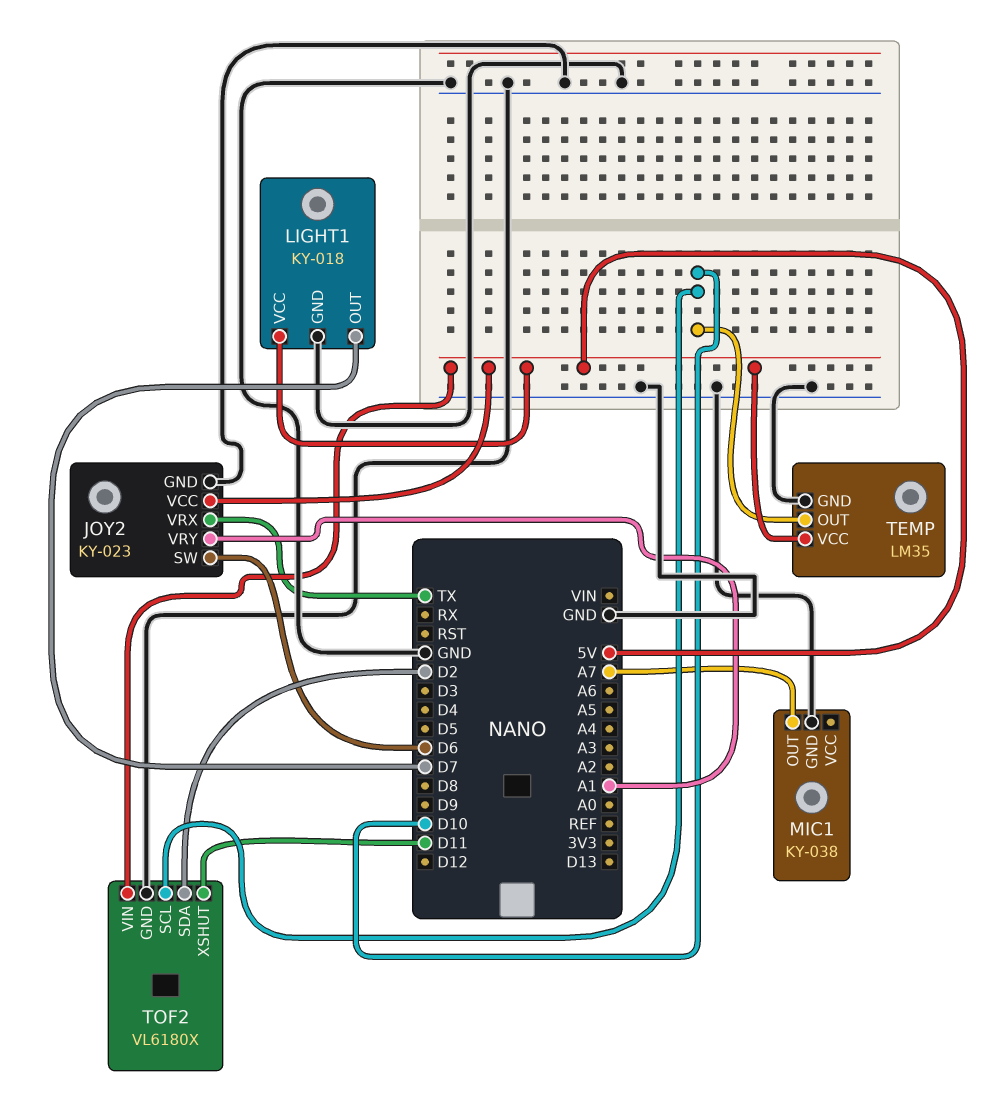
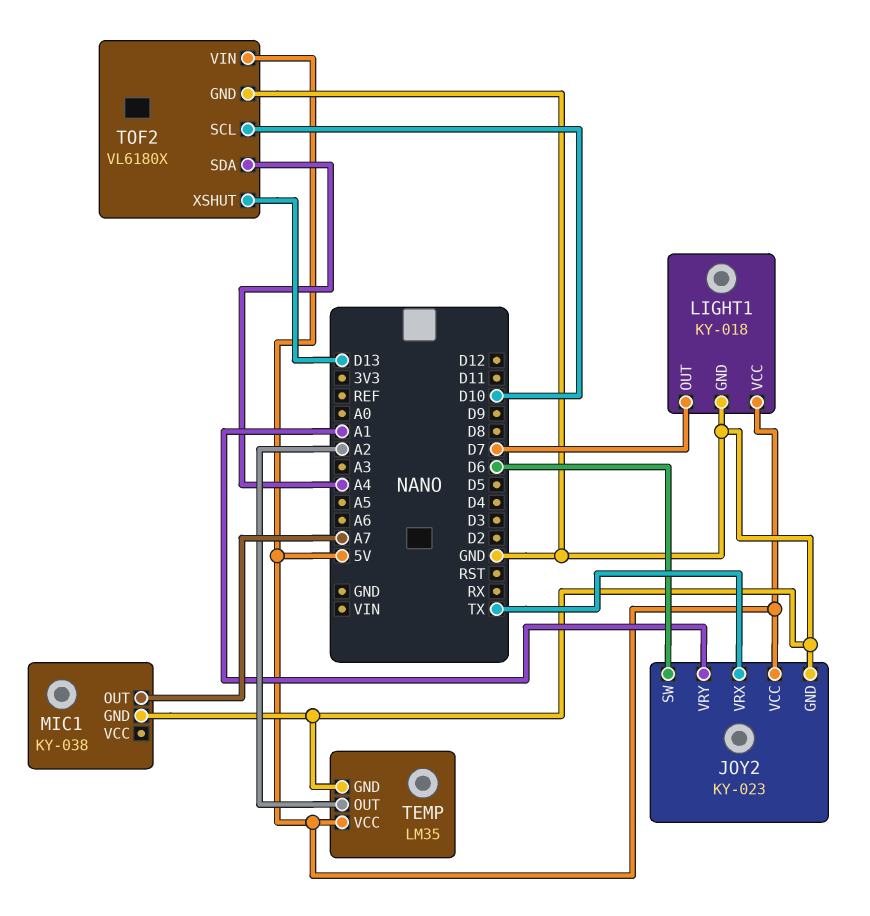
TEMP pin OUT: D10 -> A2
TOF2 pin SDA: D2 -> A4
TOF2 pin XSHUT: D11 -> D13

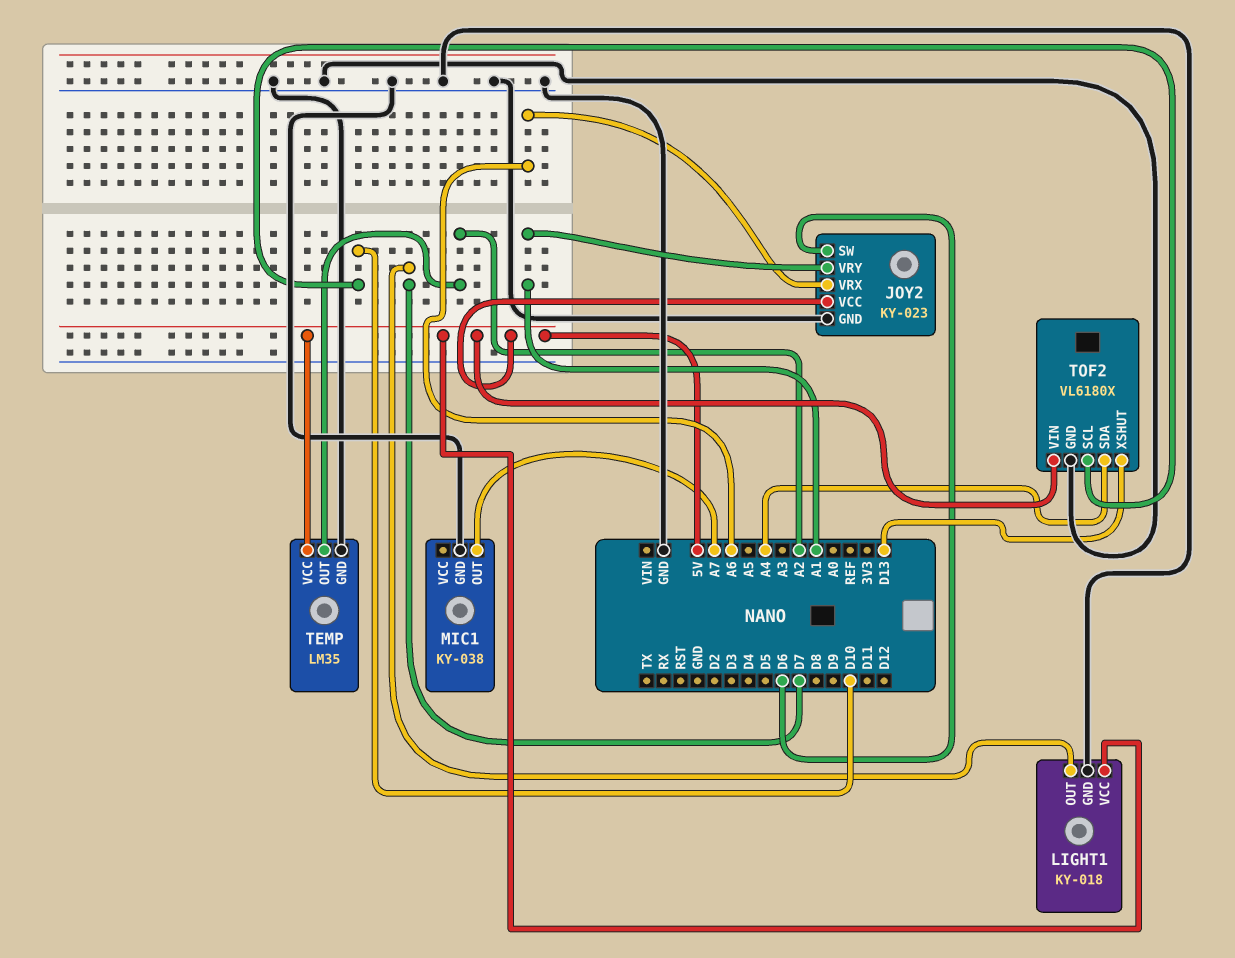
JOY2 pin VRX: TX -> A6

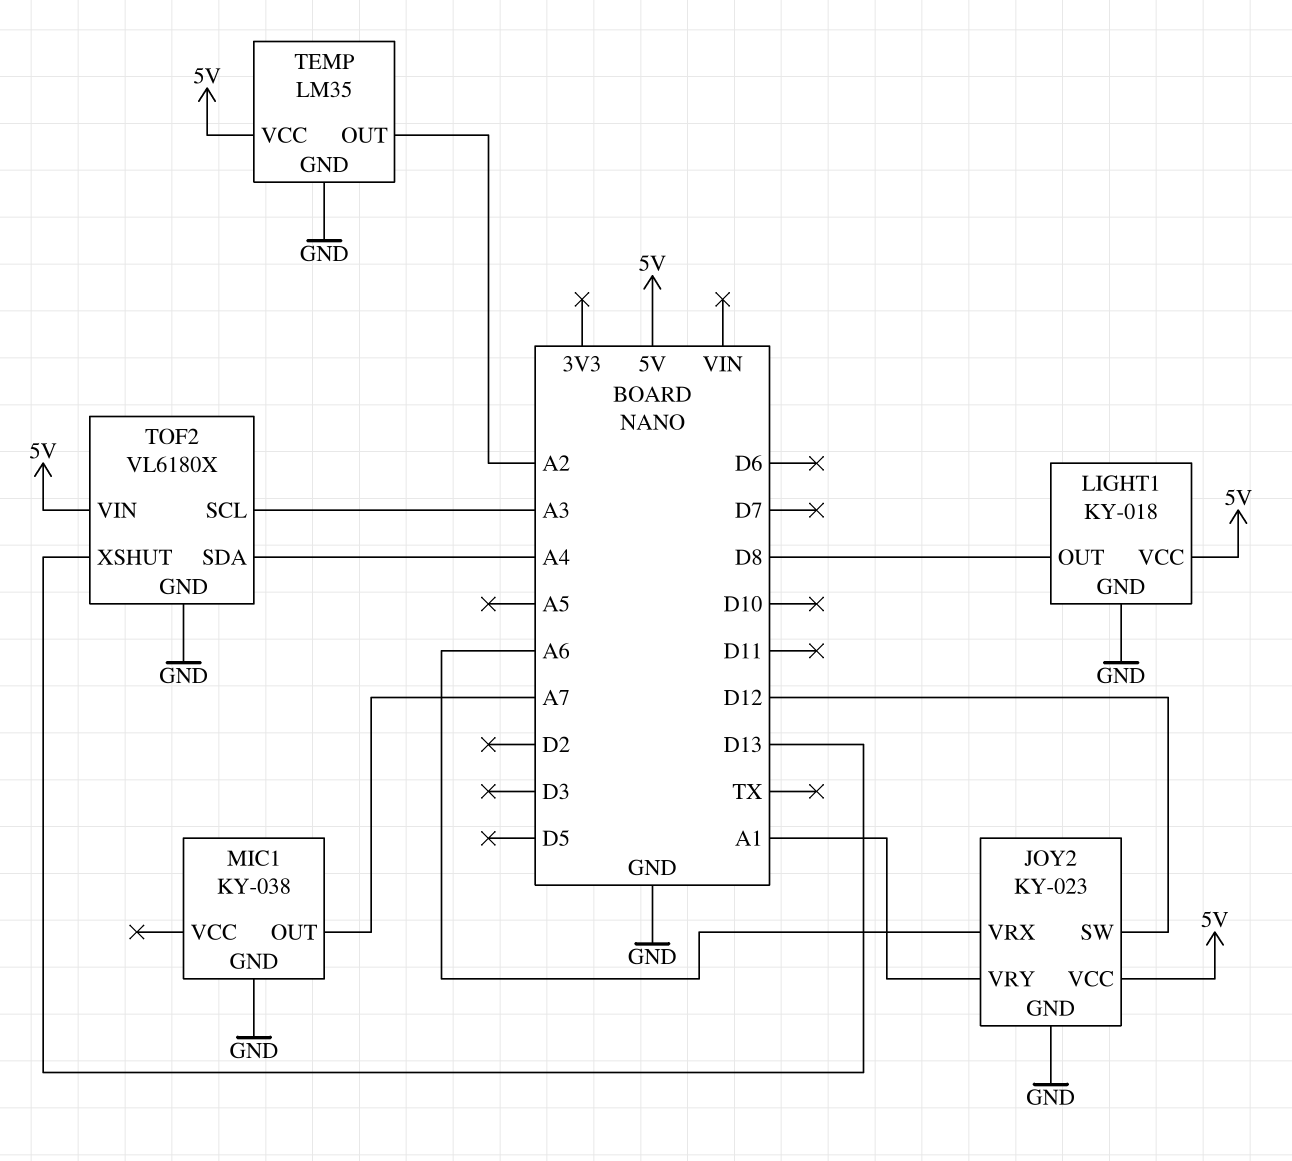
JOY2 pin SW: D6 -> D12
LIGHT1 pin OUT: D7 -> D8
TOF2 pin SCL: D10 -> A3

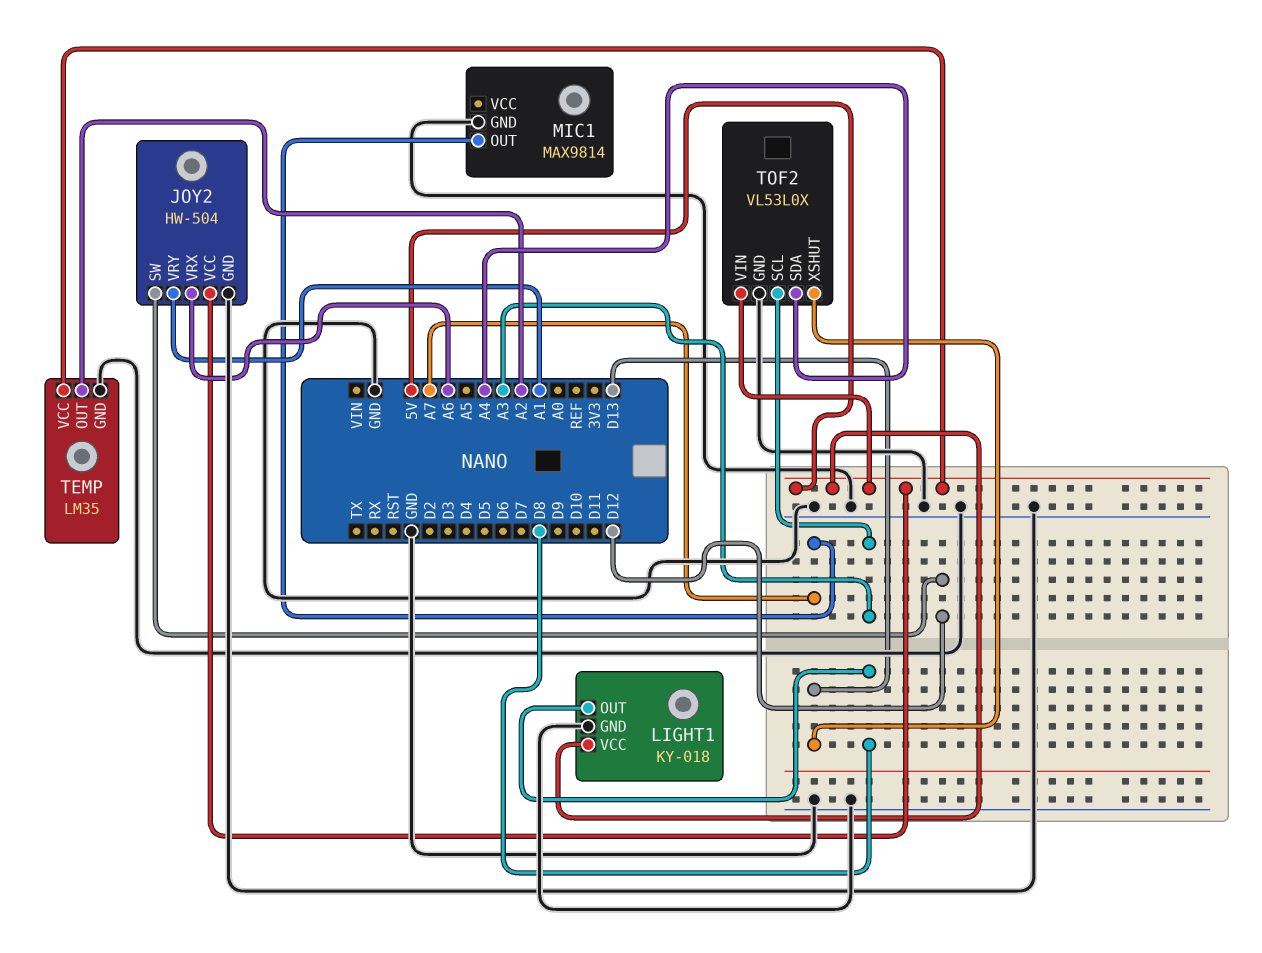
JOY2: KY-023 -> HW-504
MIC1: KY-038 -> MAX9814
TOF2: VL6180X -> VL53L0X

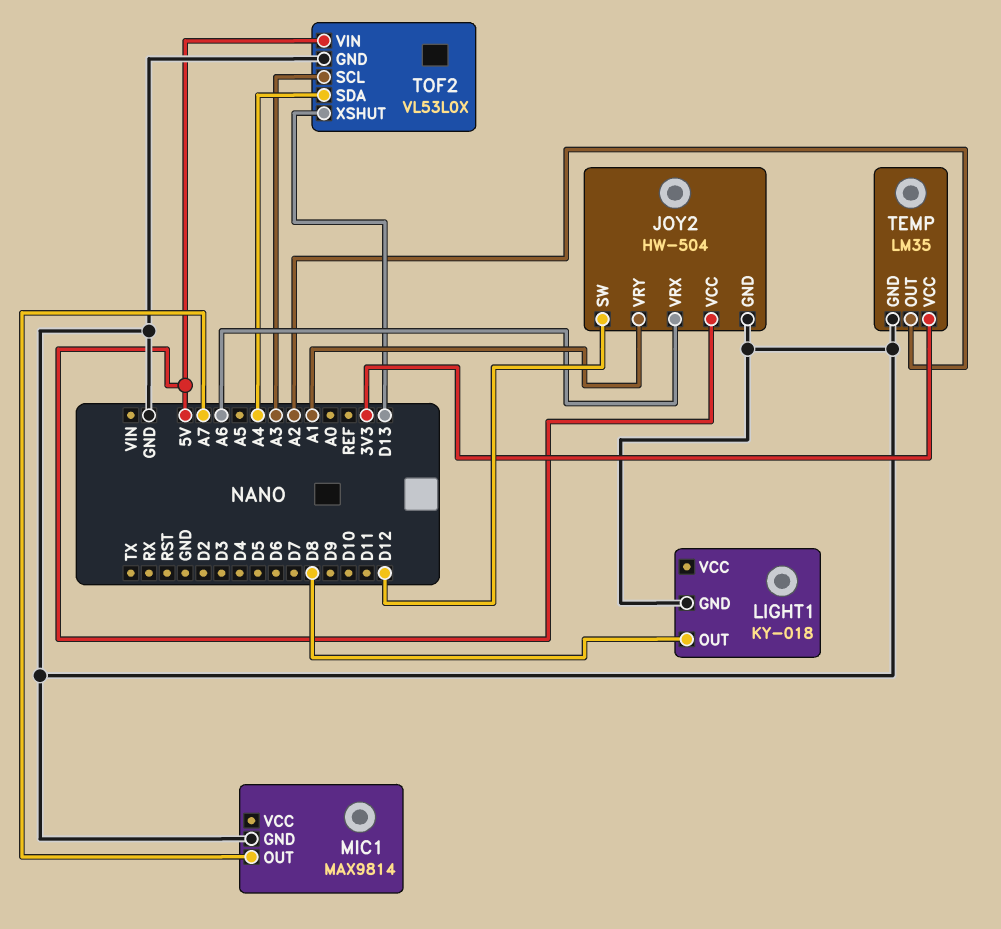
LIGHT1 pin VCC: 5V -> none
TEMP pin VCC: 5V -> 3V3

